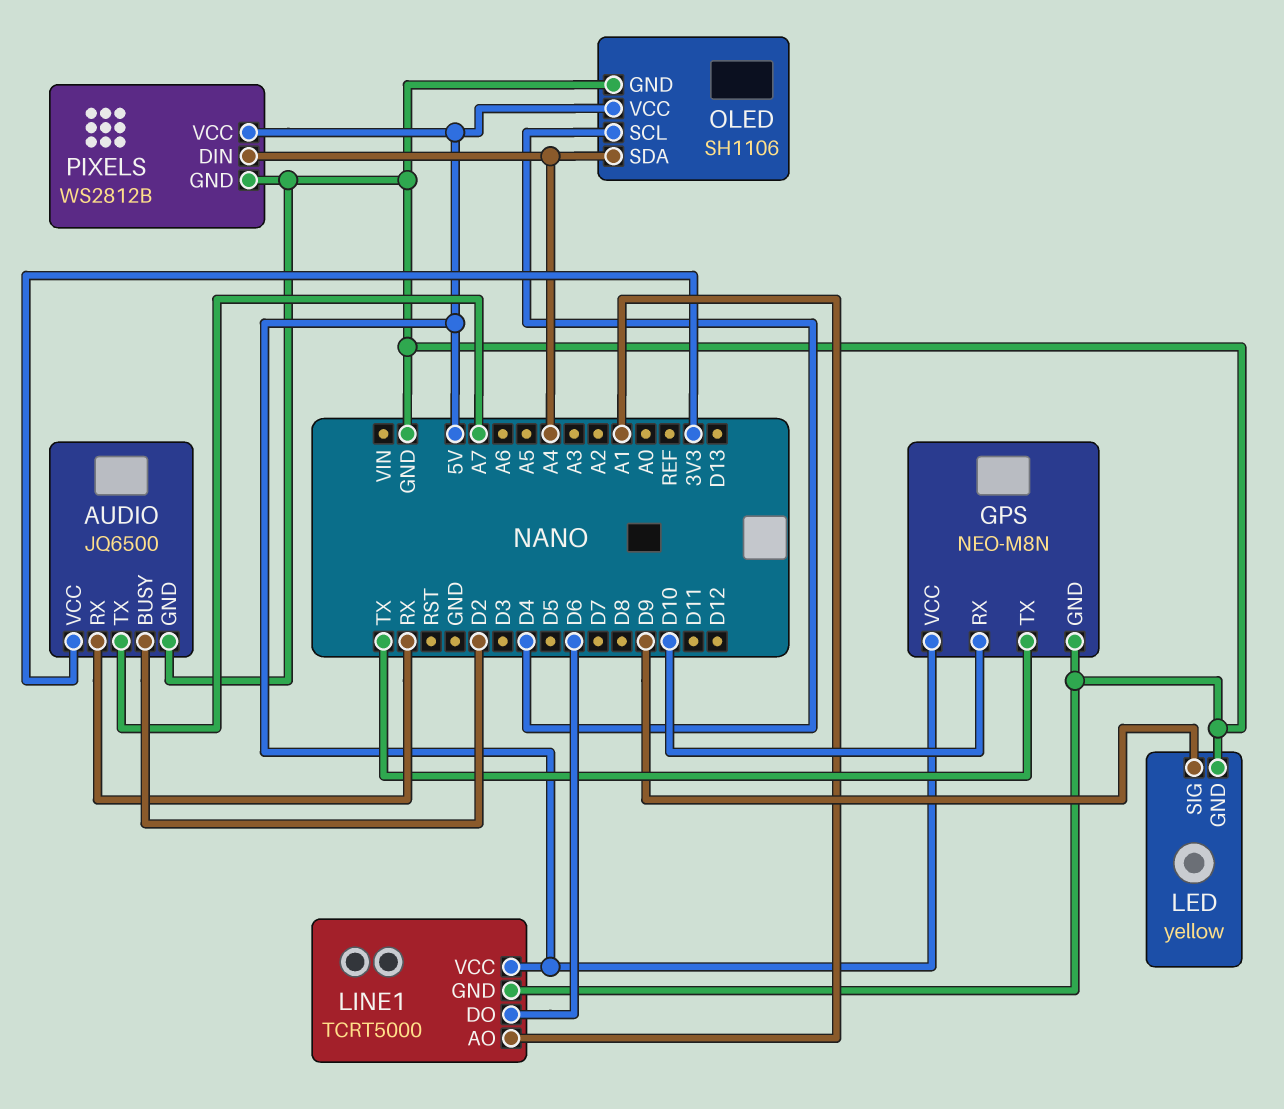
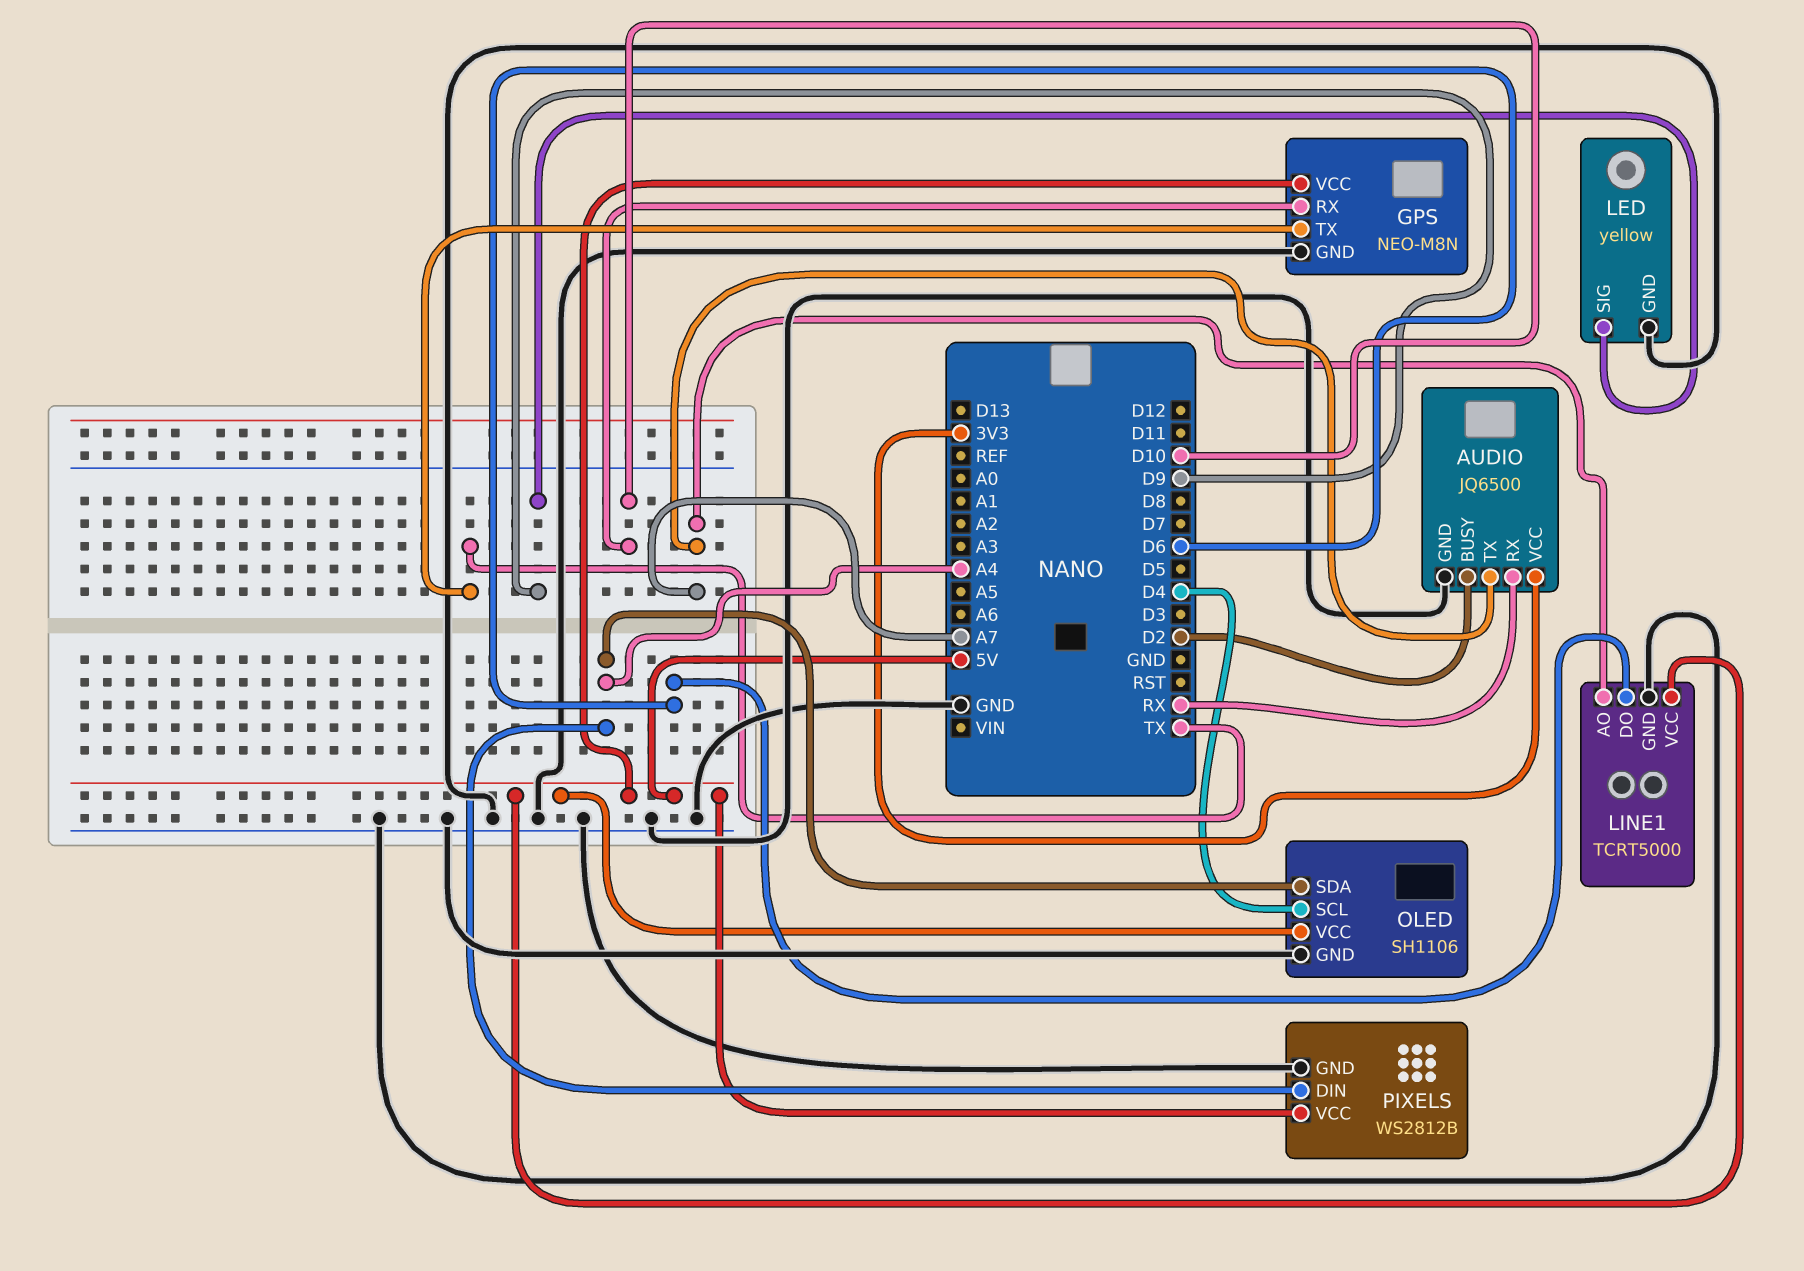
LINE1 pin AO: A1 -> A7

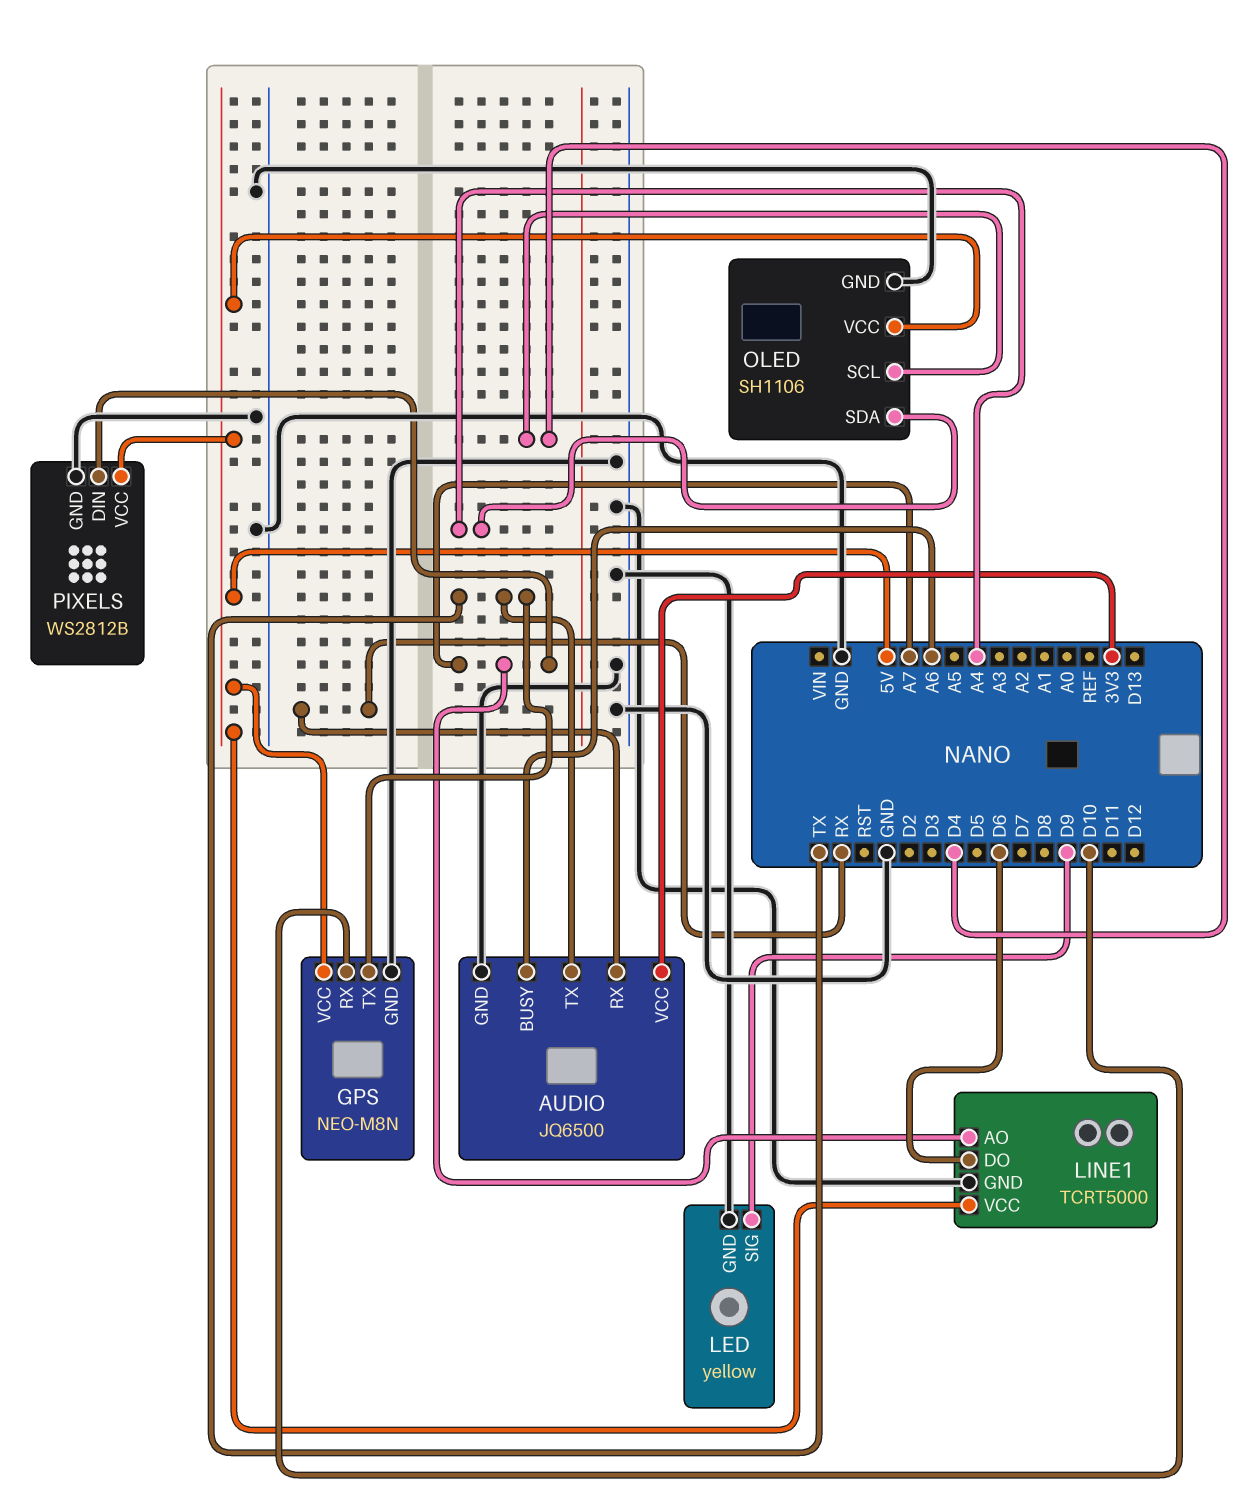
AUDIO pin BUSY: D2 -> A6
AUDIO pin TX: A7 -> TX
PIXELS pin DIN: A4 -> A7

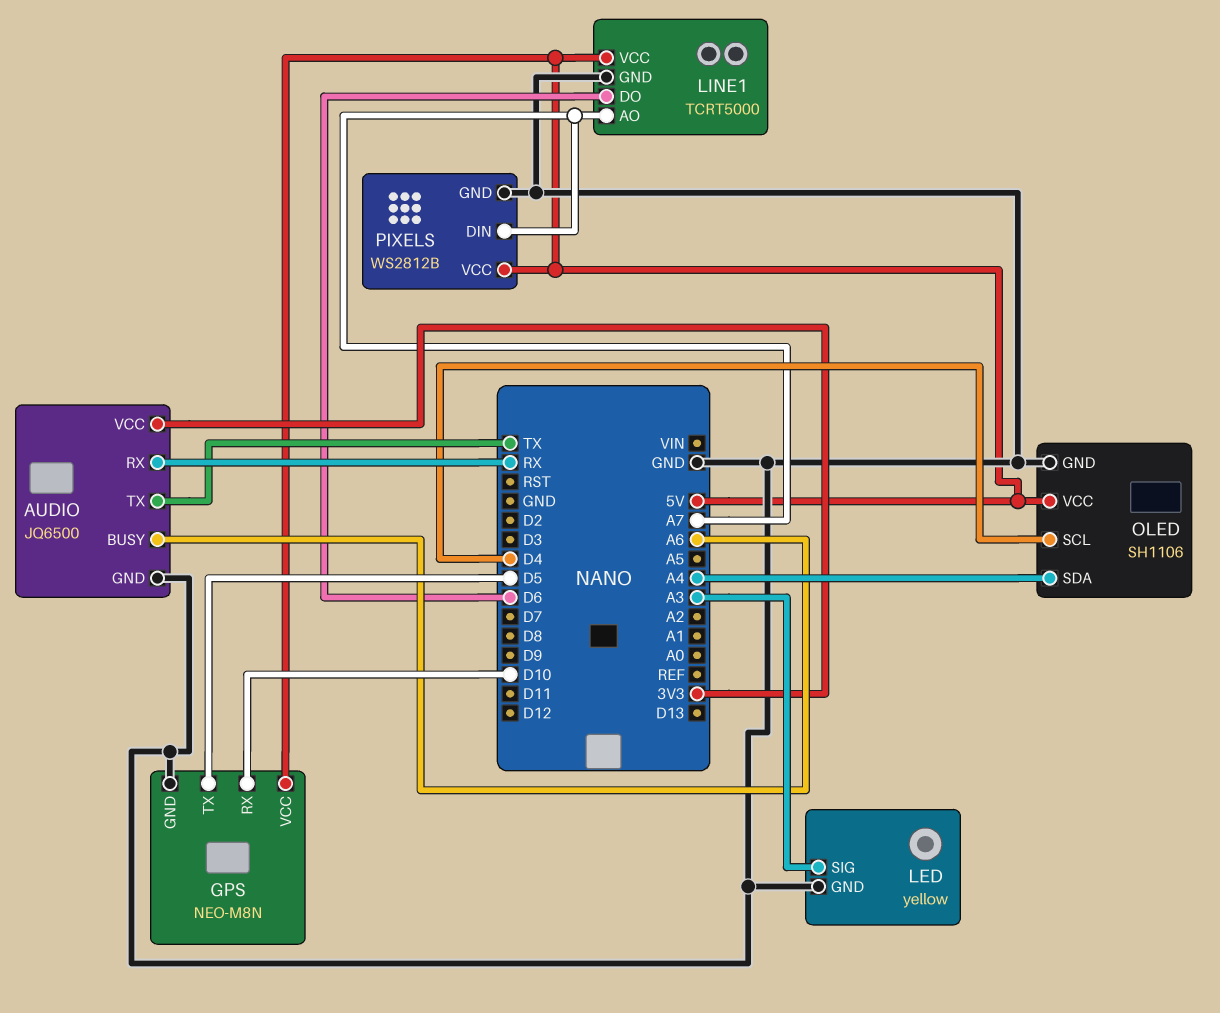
GPS pin TX: TX -> D5
LED pin SIG: D9 -> A3

